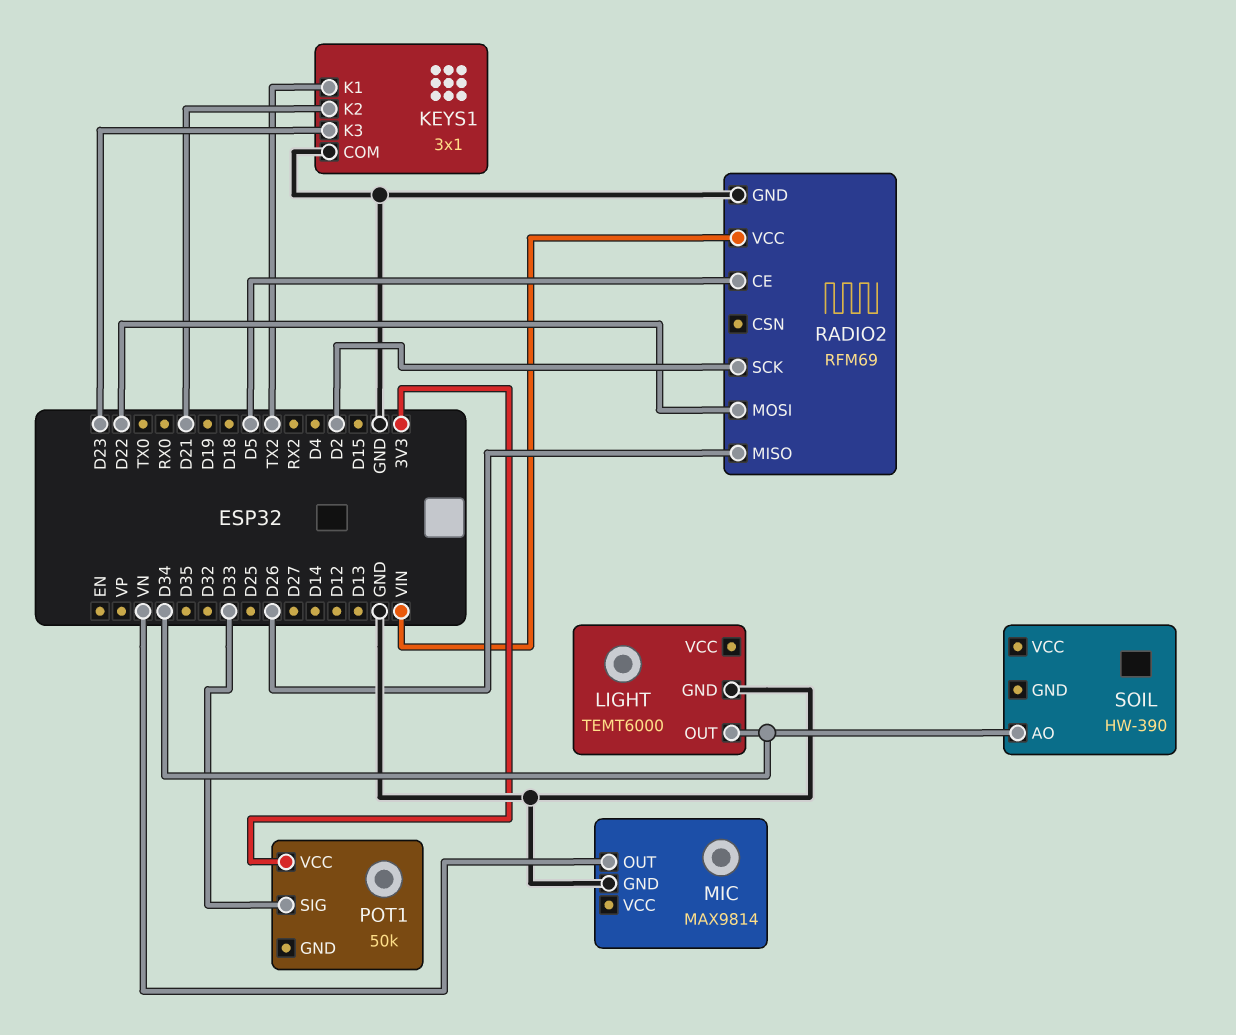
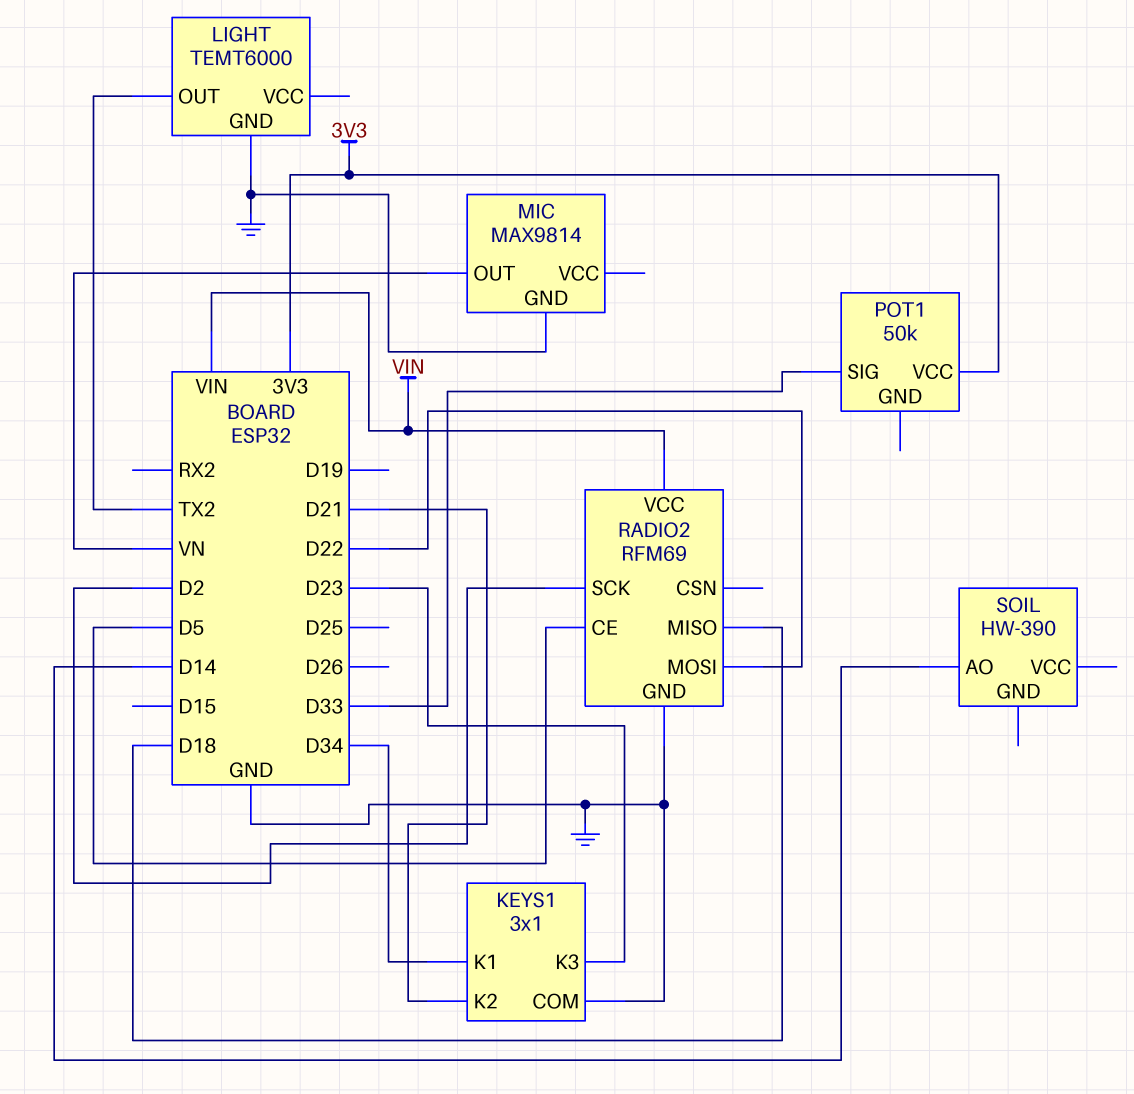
KEYS1 pin K1: TX2 -> D34
LIGHT pin OUT: D34 -> TX2
RADIO2 pin MISO: D26 -> D18
SOIL pin AO: D34 -> D14

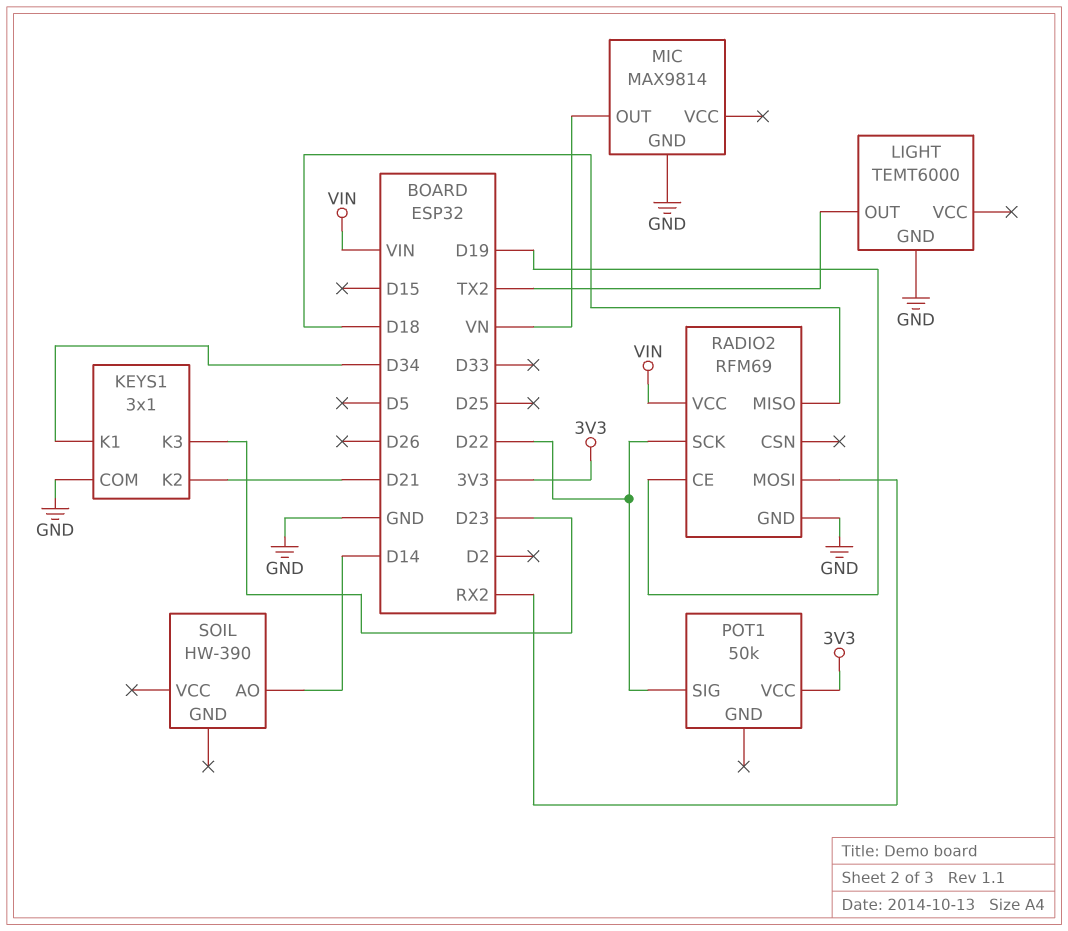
POT1 pin SIG: D33 -> D22
RADIO2 pin CE: D5 -> D19
RADIO2 pin MOSI: D22 -> RX2
RADIO2 pin SCK: D2 -> D22

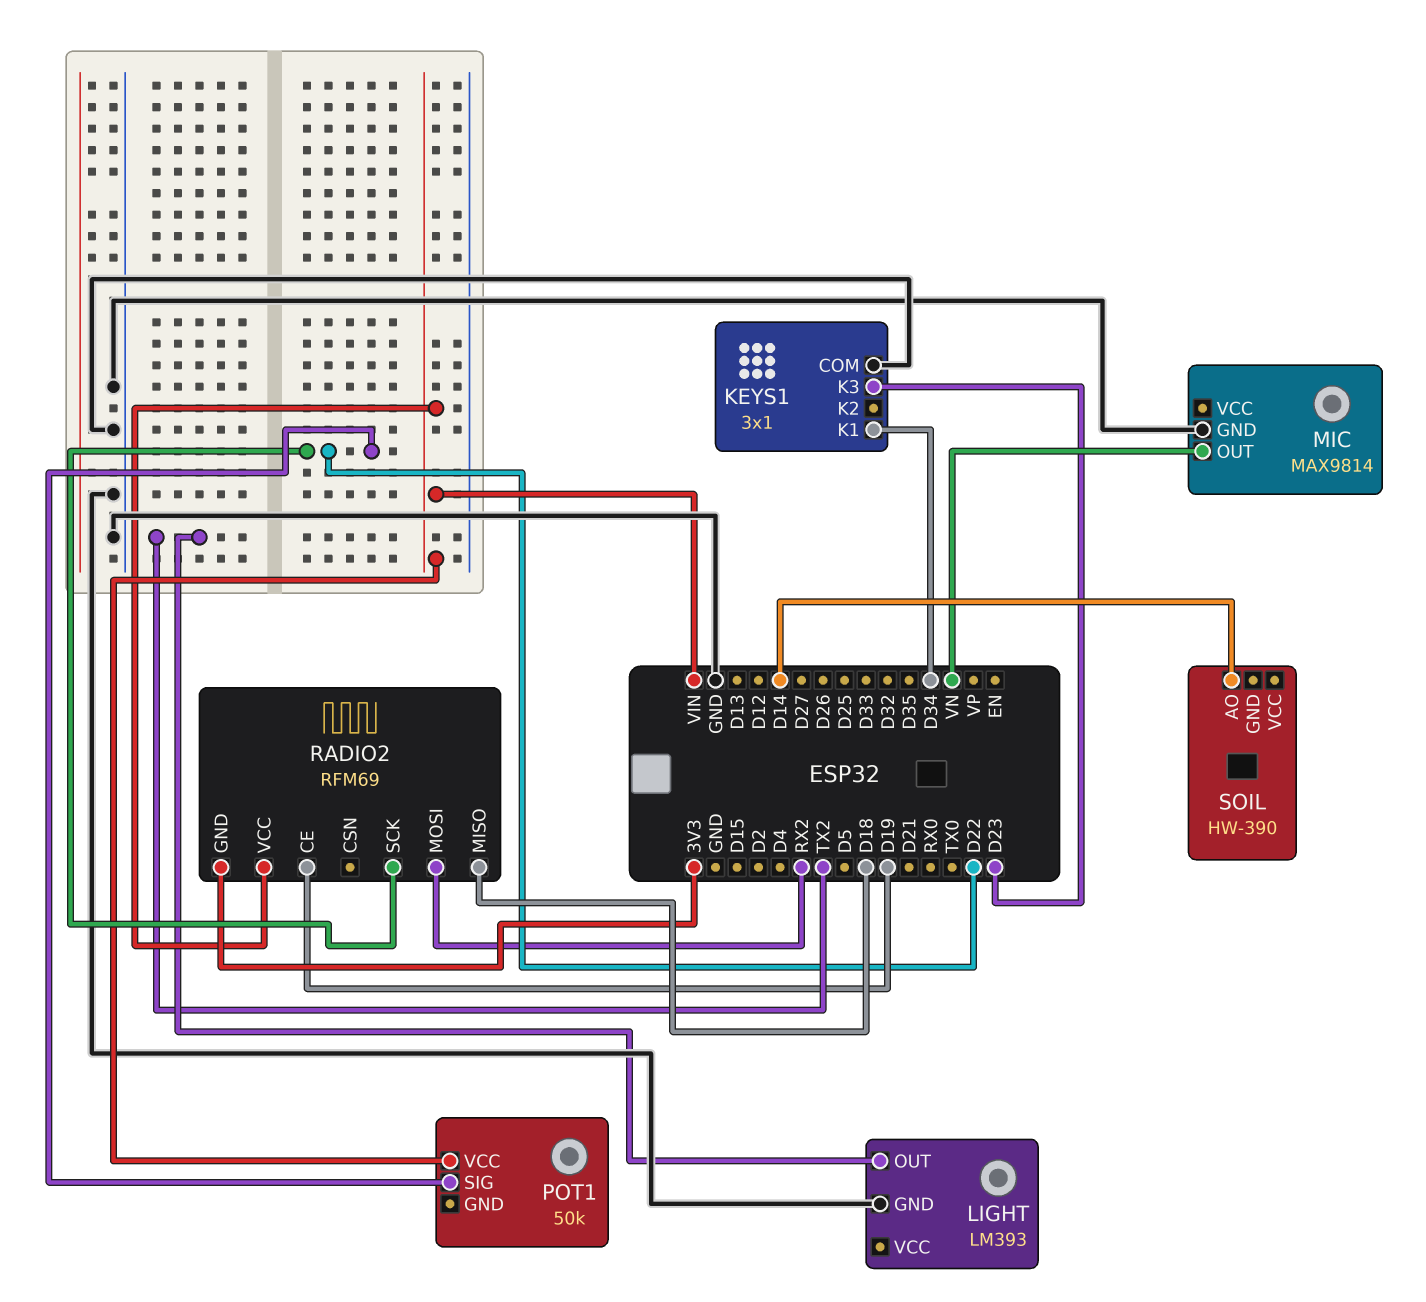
KEYS1 pin K2: D21 -> none
LIGHT: TEMT6000 -> LM393
POT1 pin VCC: 3V3 -> VIN
RADIO2 pin GND: GND -> 3V3

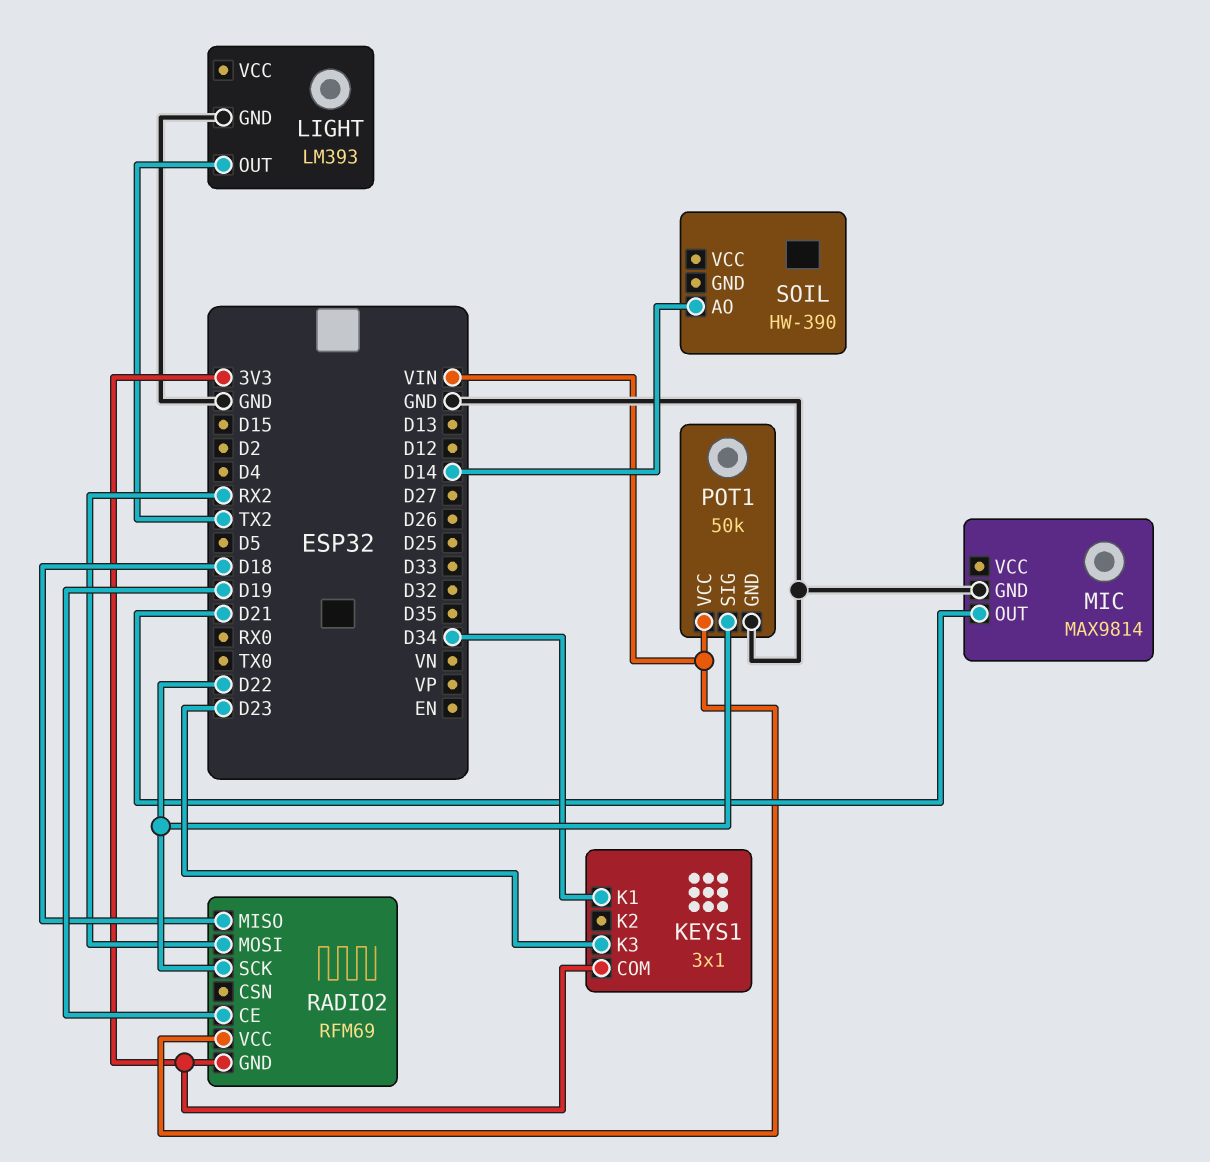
KEYS1 pin COM: GND -> 3V3
MIC pin OUT: VN -> D21
POT1 pin GND: none -> GND

